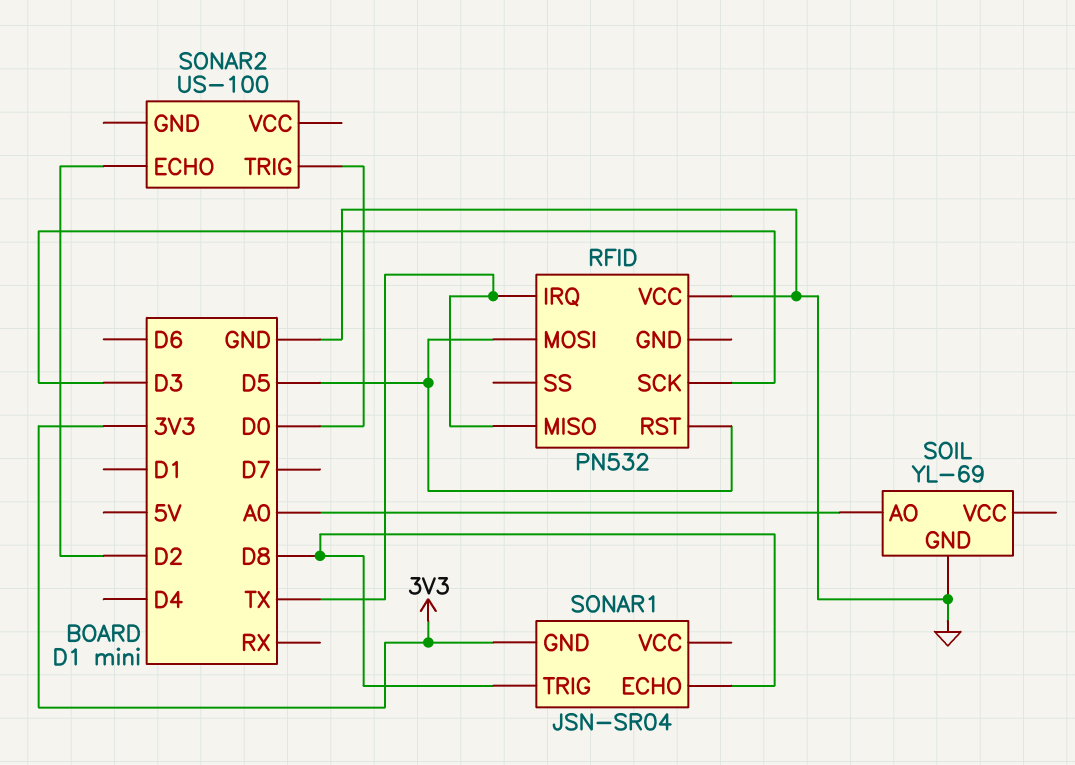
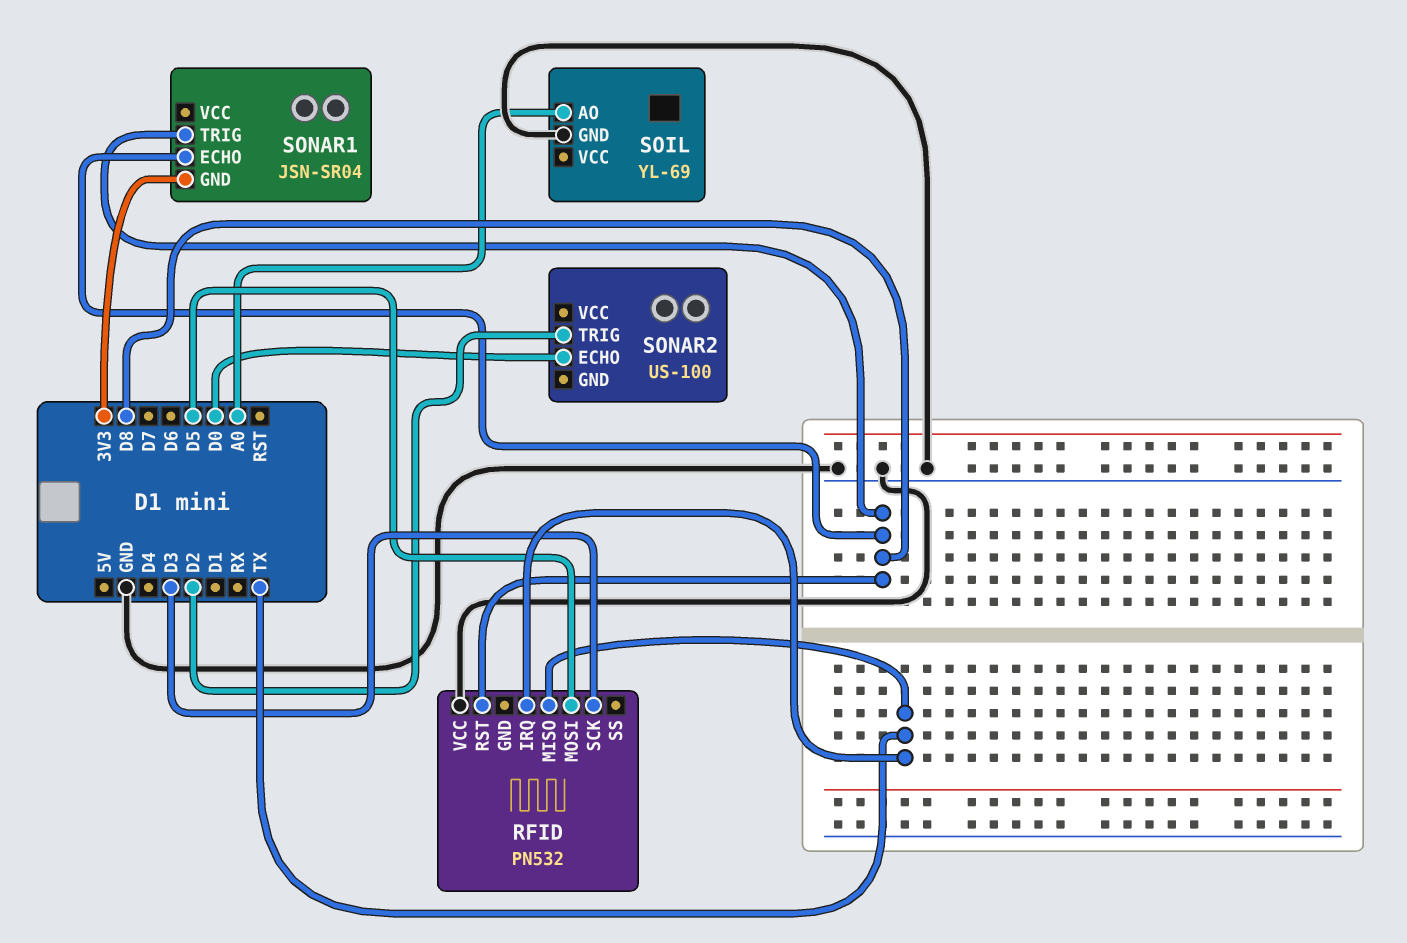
RFID pin RST: D5 -> D8
SONAR2 pin ECHO: D2 -> D0
SONAR2 pin TRIG: D0 -> D2

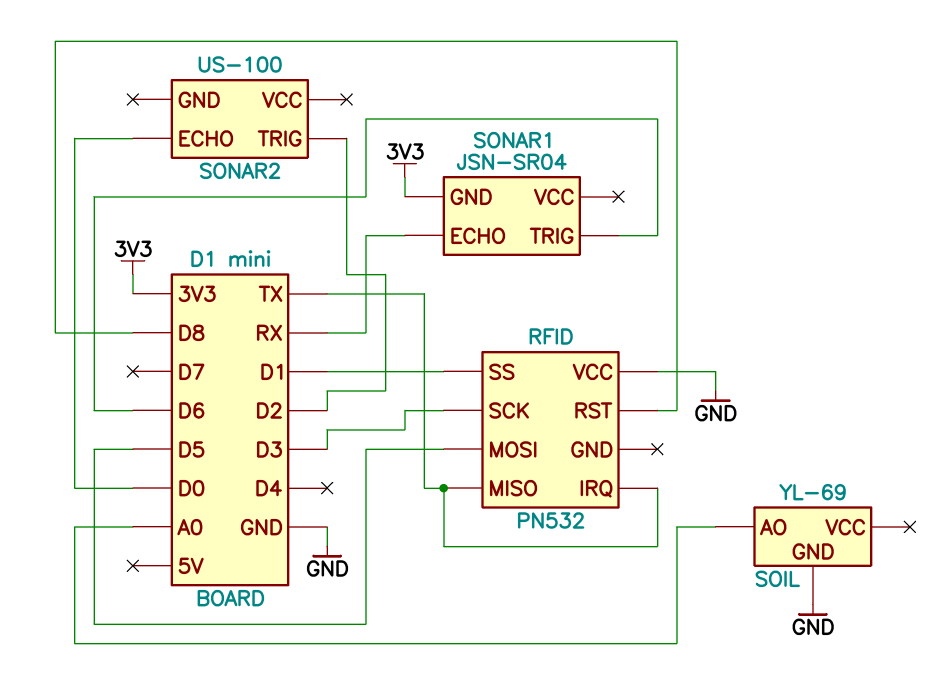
RFID pin SS: none -> D1
SONAR1 pin ECHO: D8 -> RX
SONAR1 pin TRIG: D8 -> D6

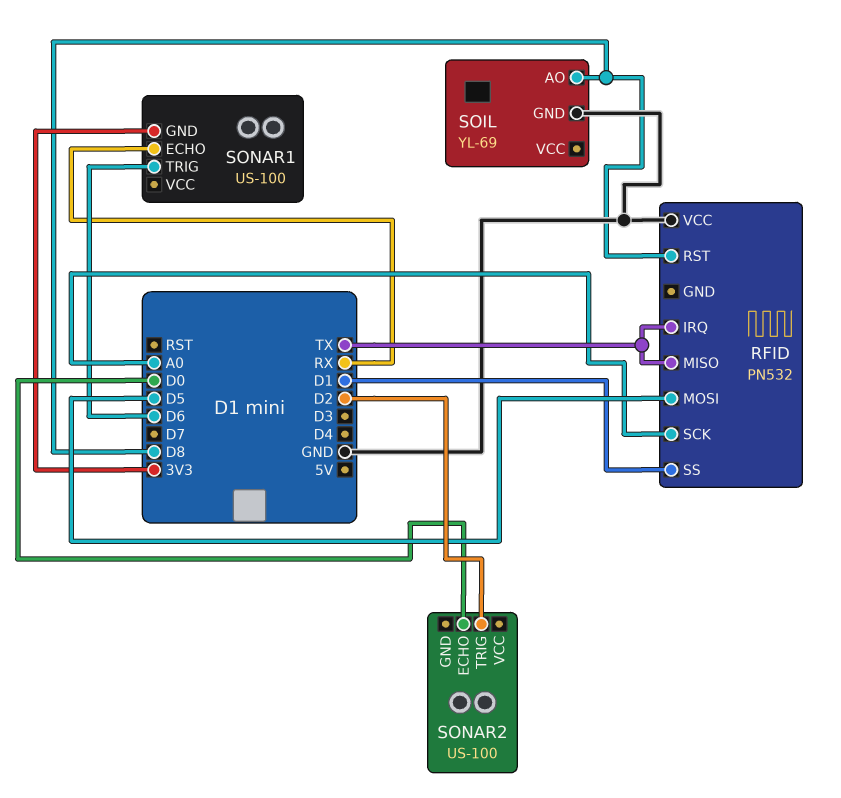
RFID pin SCK: D3 -> A0
SOIL pin AO: A0 -> D8
SONAR1: JSN-SR04 -> US-100

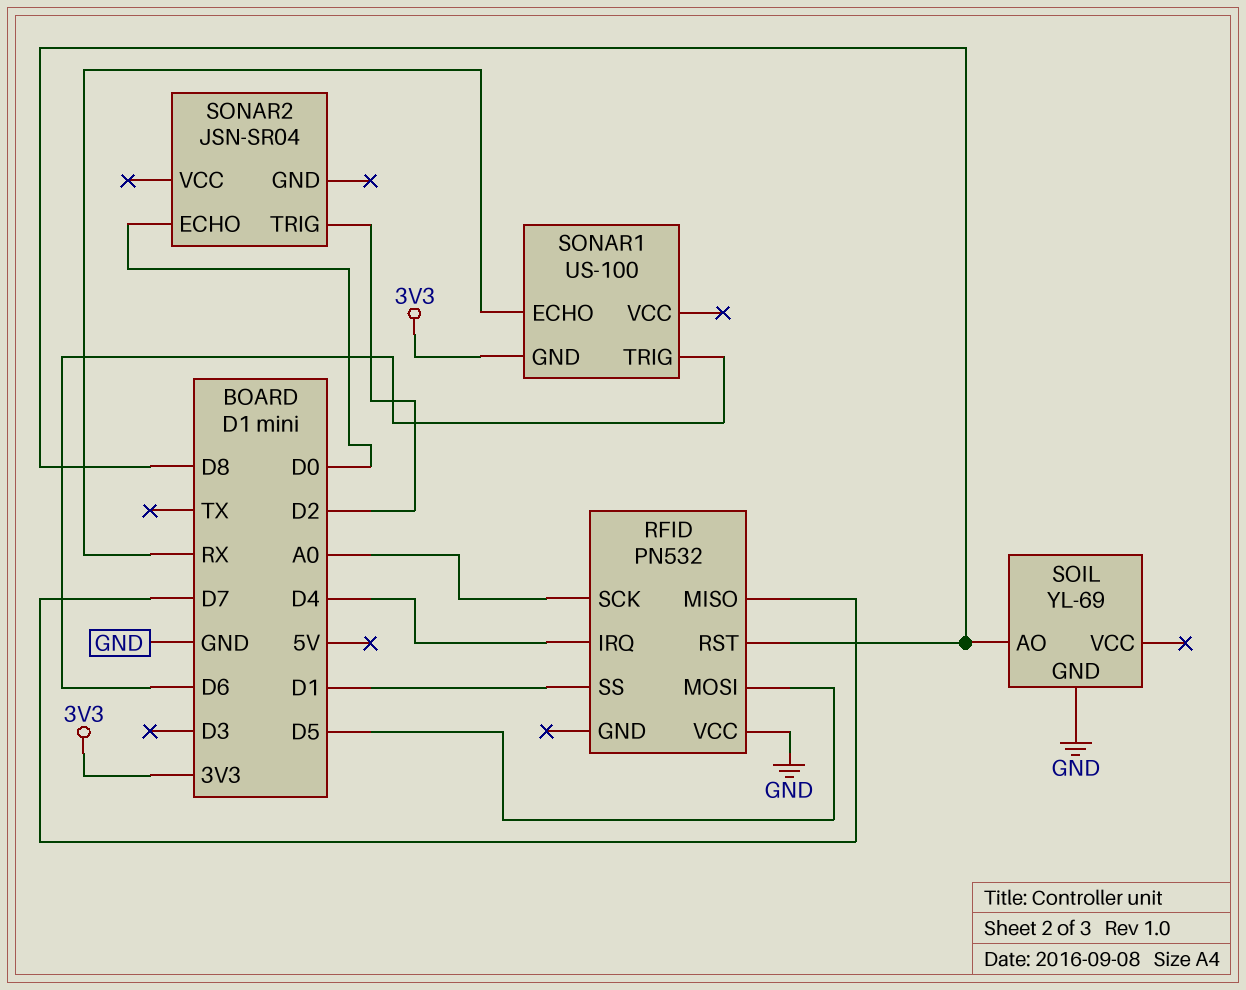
RFID pin IRQ: TX -> D4
RFID pin MISO: TX -> D7
SONAR2: US-100 -> JSN-SR04

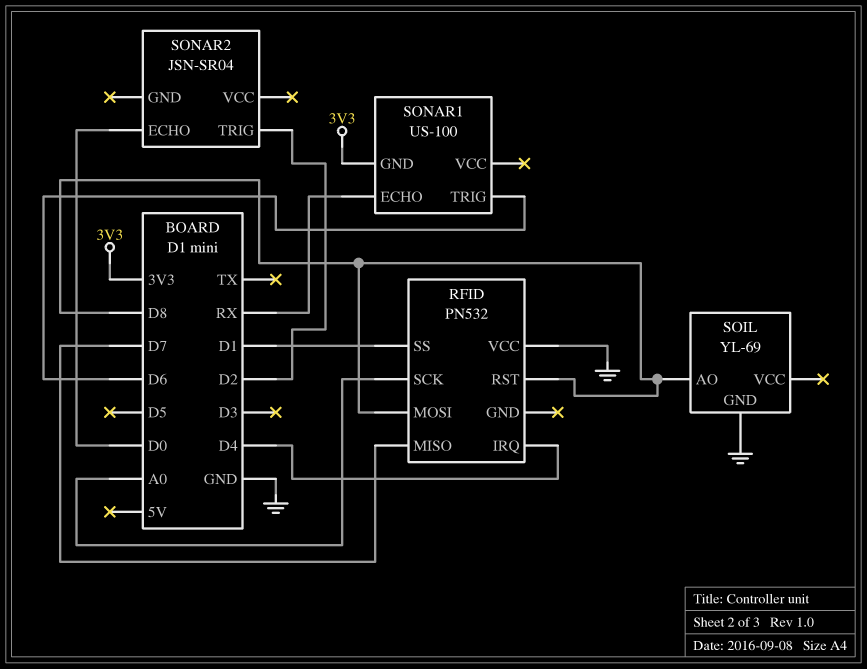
RFID pin MOSI: D5 -> D8

